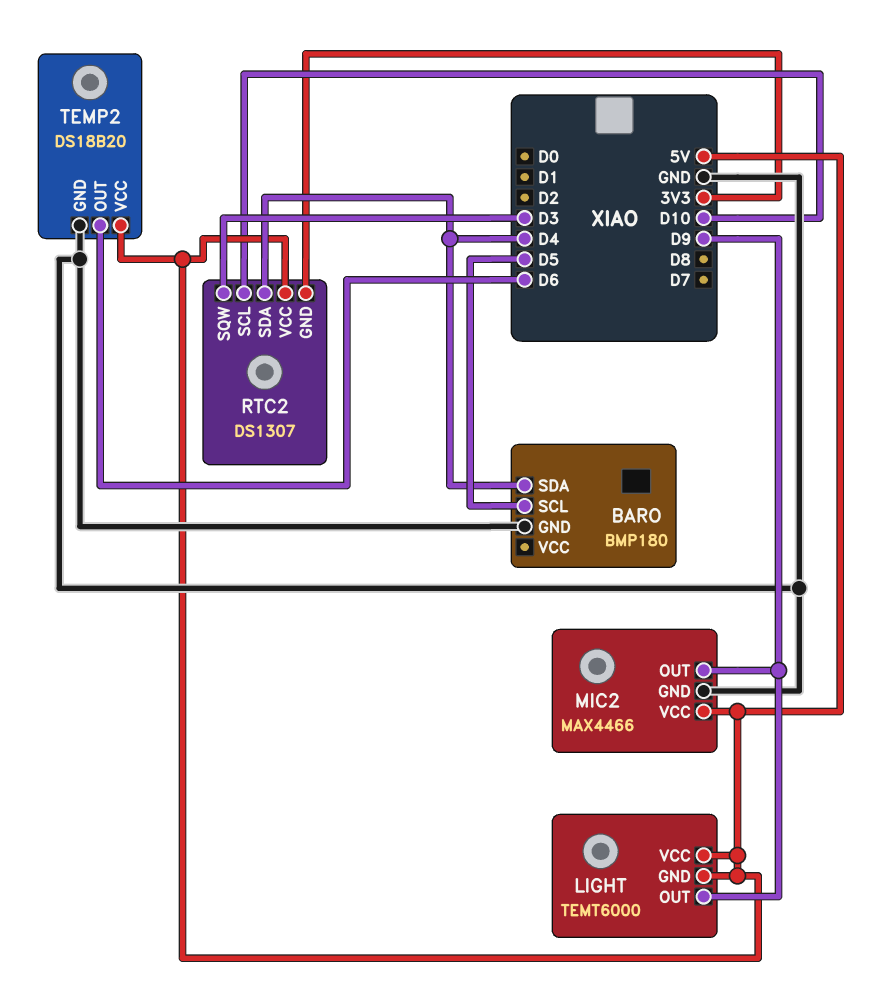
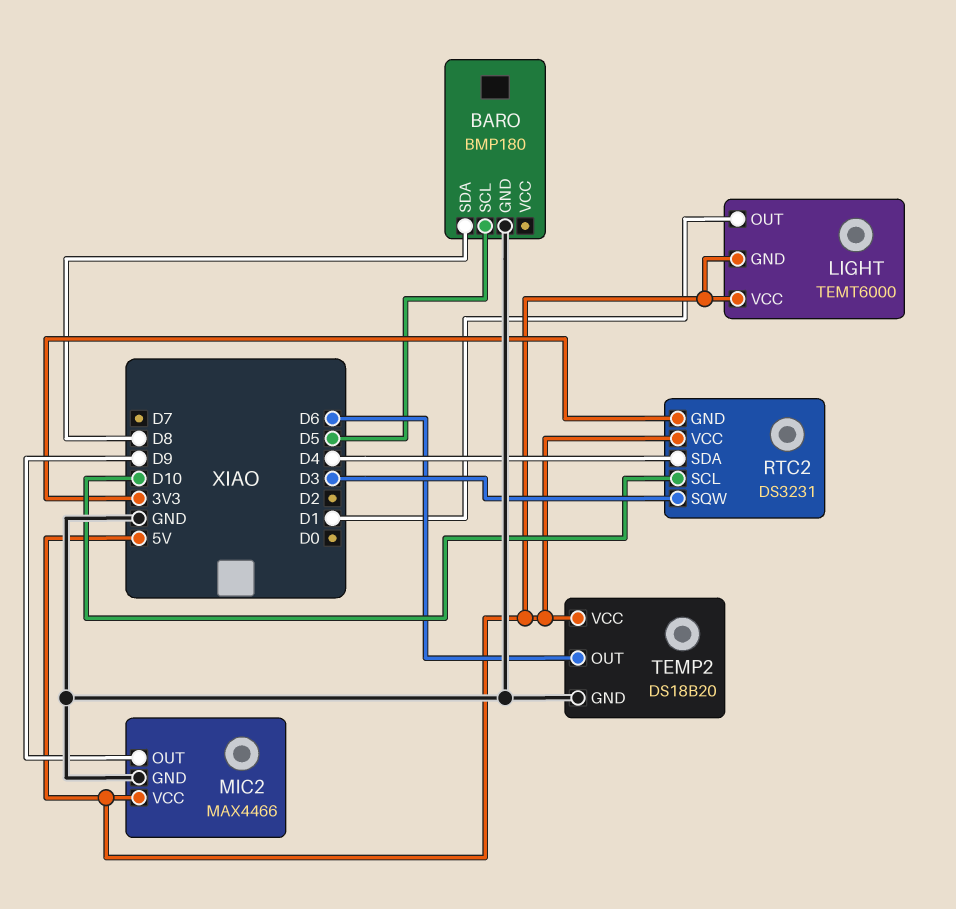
BARO pin SDA: D4 -> D8
LIGHT pin OUT: D9 -> D1
RTC2: DS1307 -> DS3231

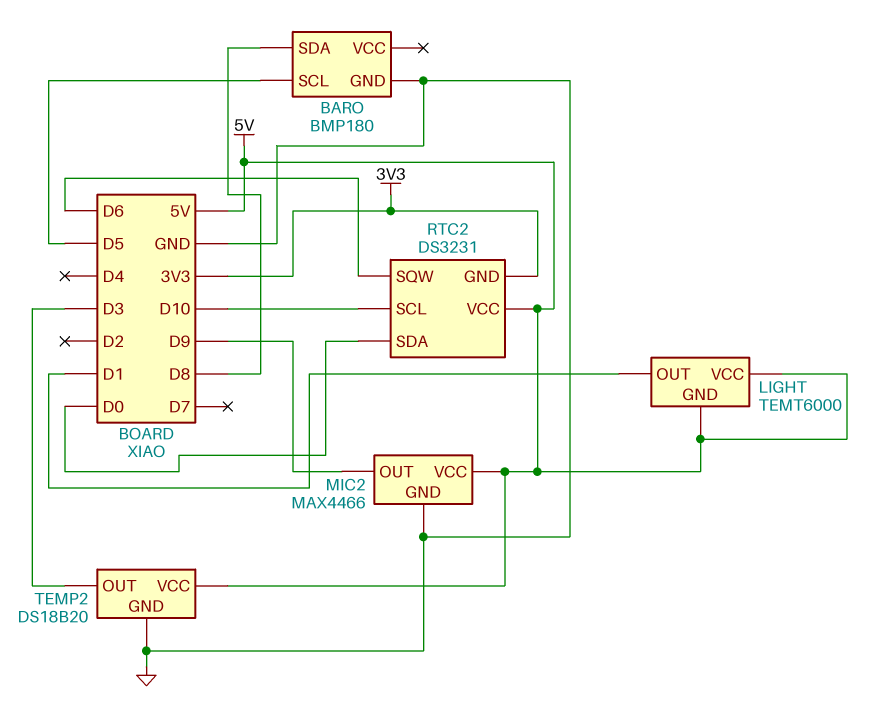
RTC2 pin SDA: D4 -> D0
RTC2 pin SQW: D3 -> D6
TEMP2 pin OUT: D6 -> D3

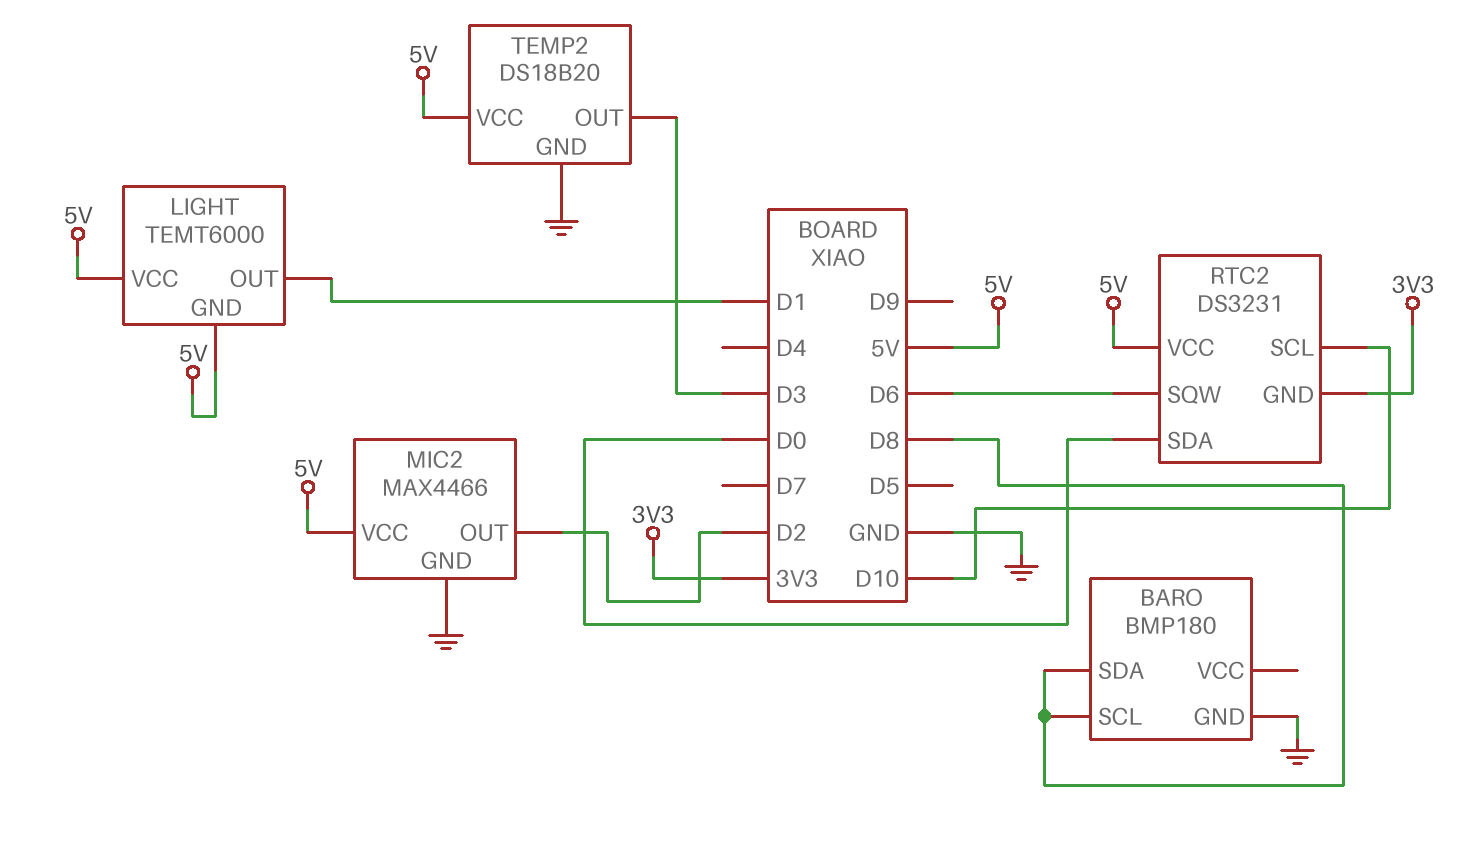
BARO pin SCL: D5 -> D8
MIC2 pin OUT: D9 -> D2

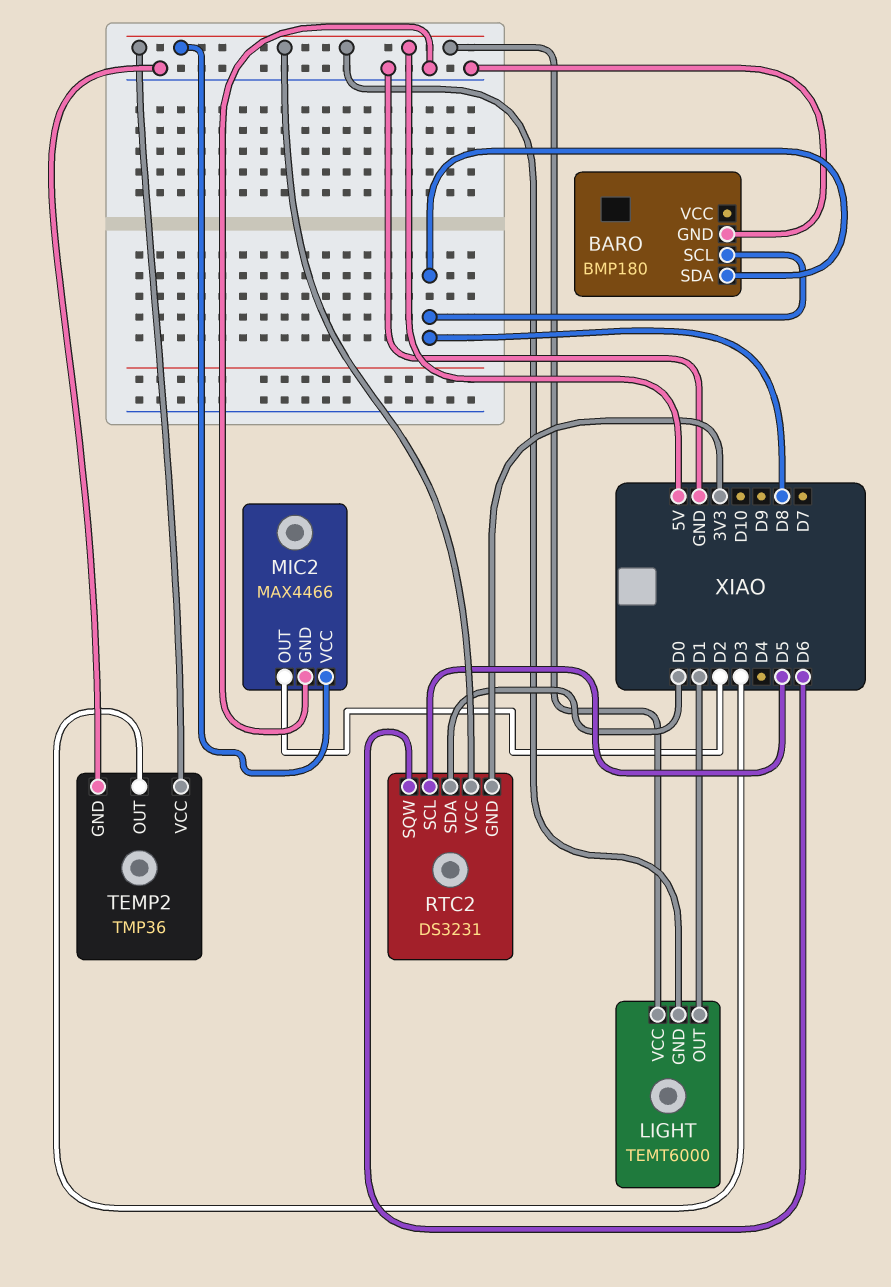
RTC2 pin SCL: D10 -> D5
TEMP2: DS18B20 -> TMP36

